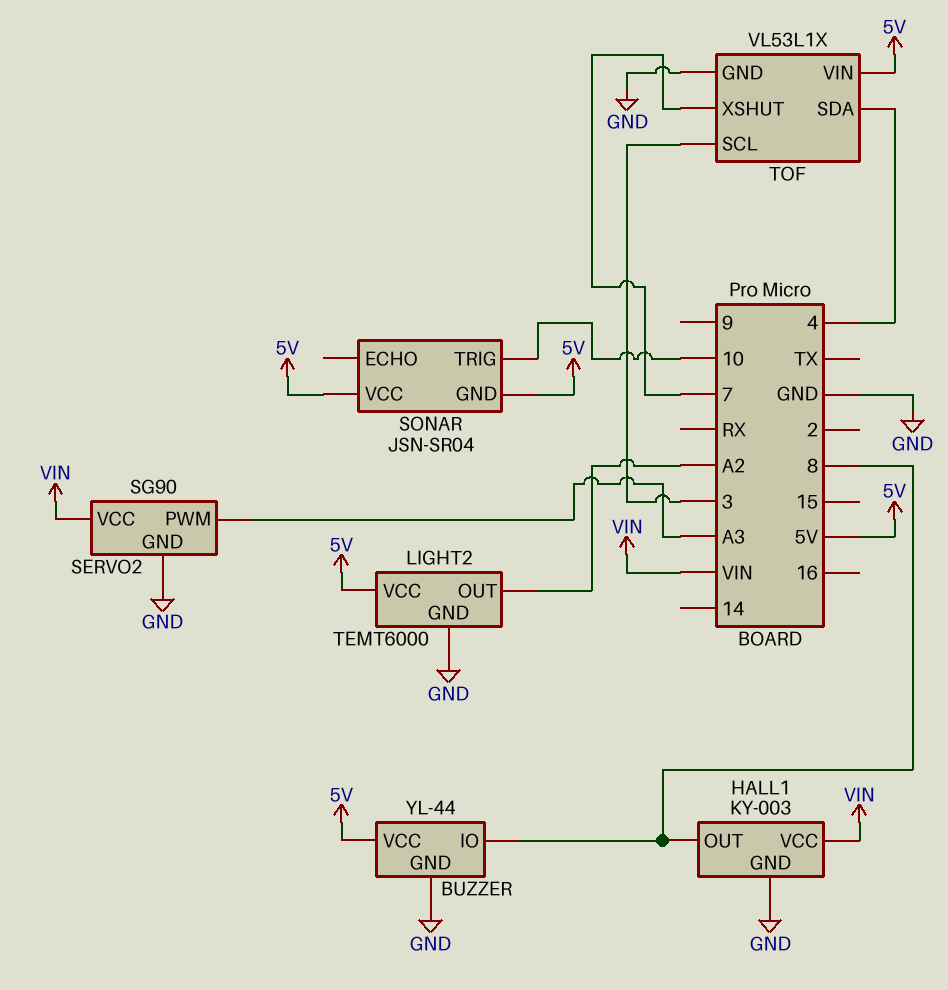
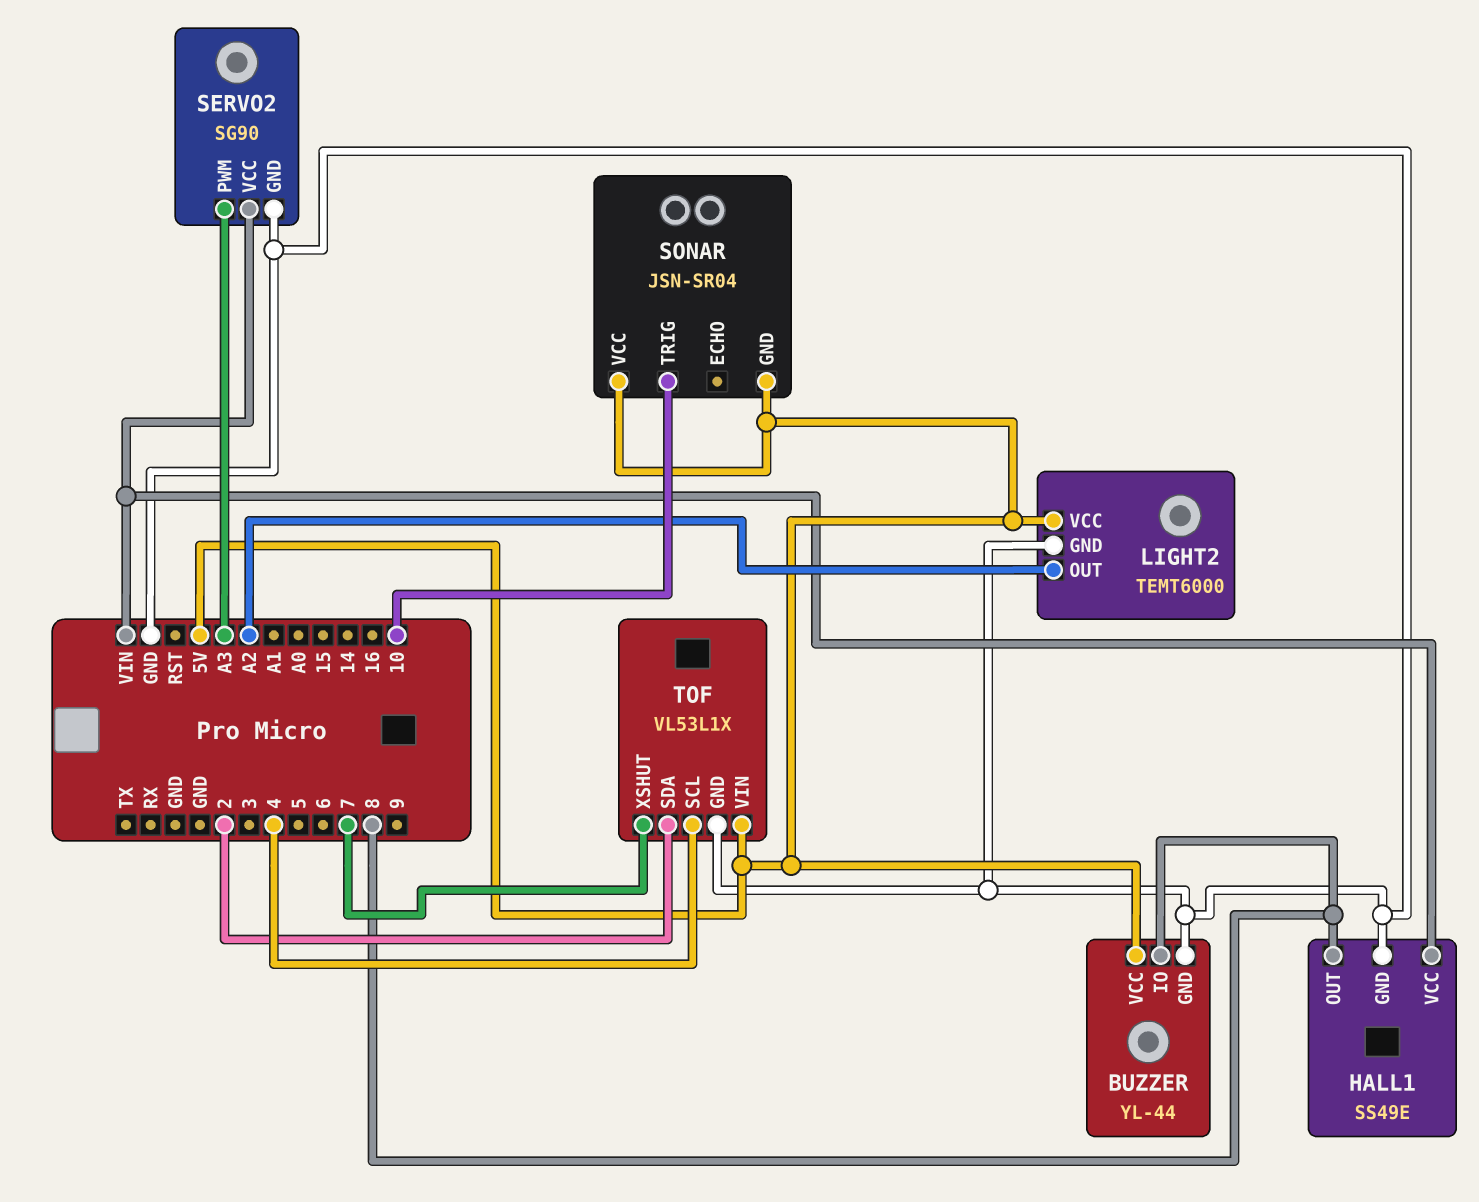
HALL1: KY-003 -> SS49E
TOF pin SCL: 3 -> 4
TOF pin SDA: 4 -> 2

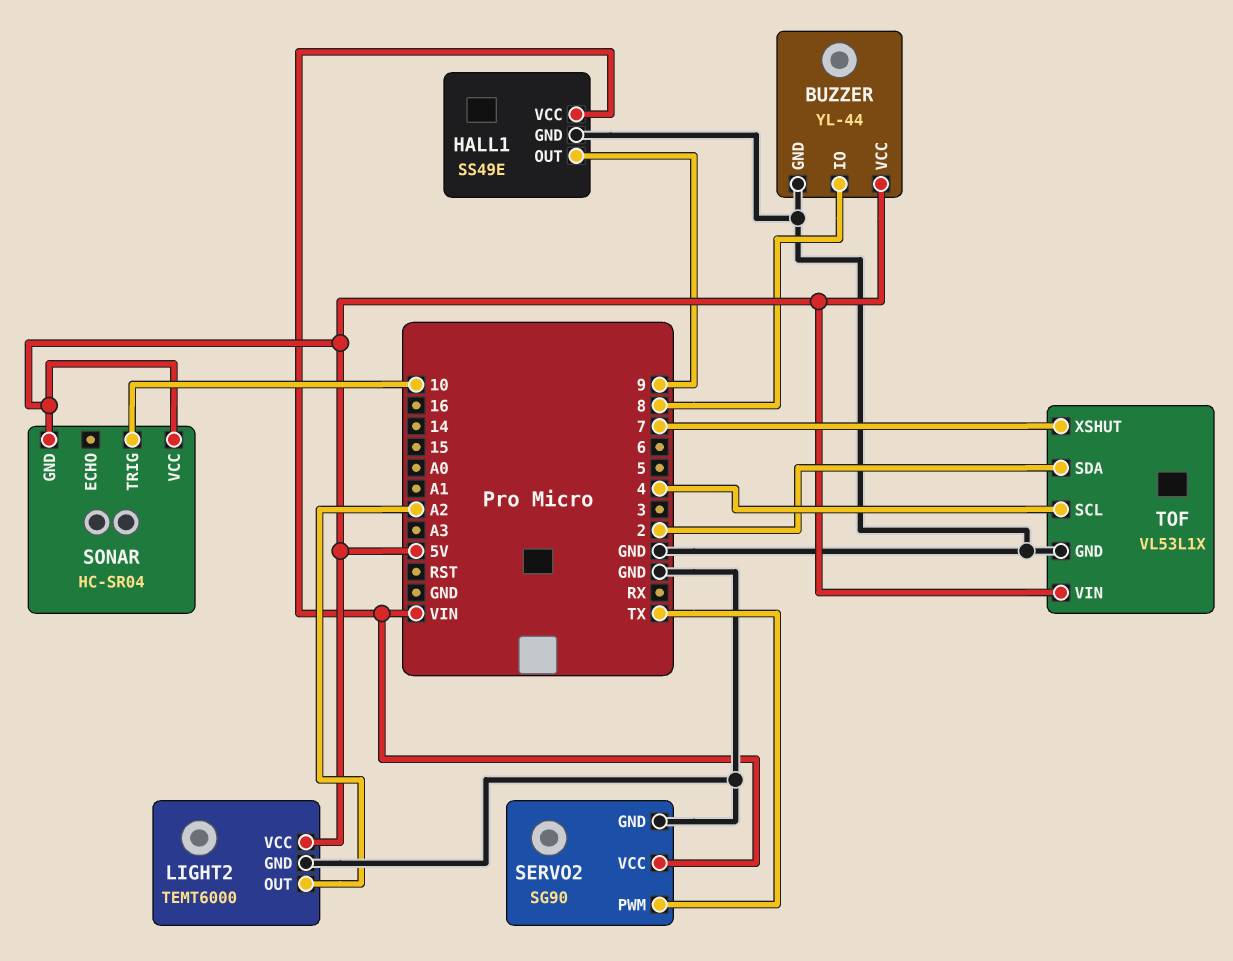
HALL1 pin OUT: 8 -> 9
SERVO2 pin PWM: A3 -> TX
SONAR: JSN-SR04 -> HC-SR04

